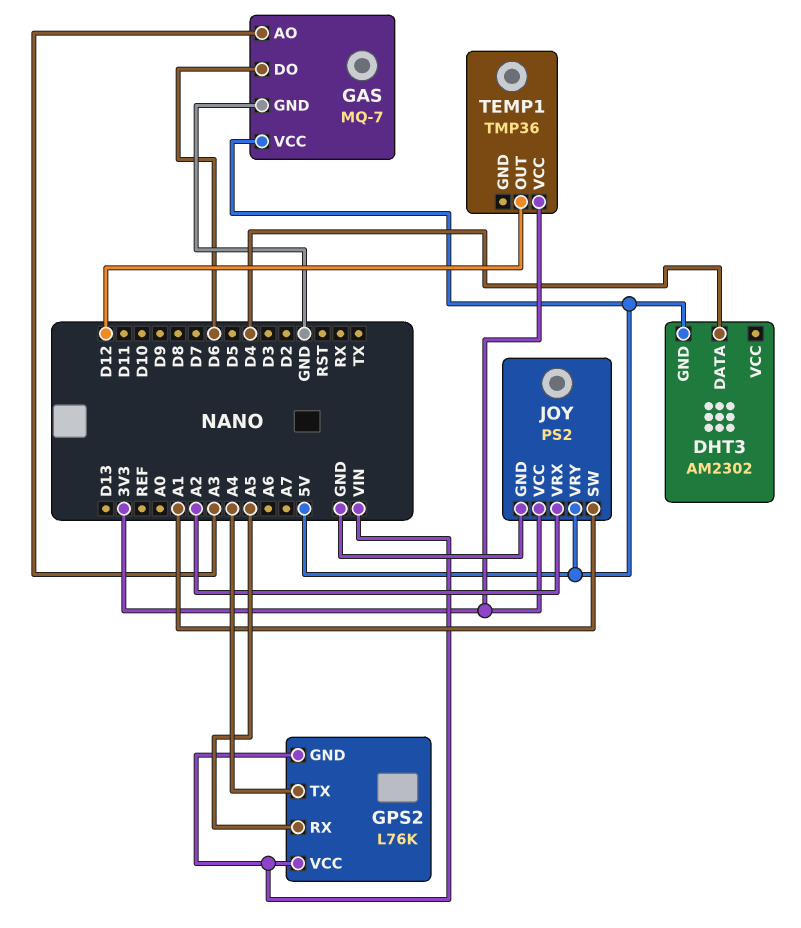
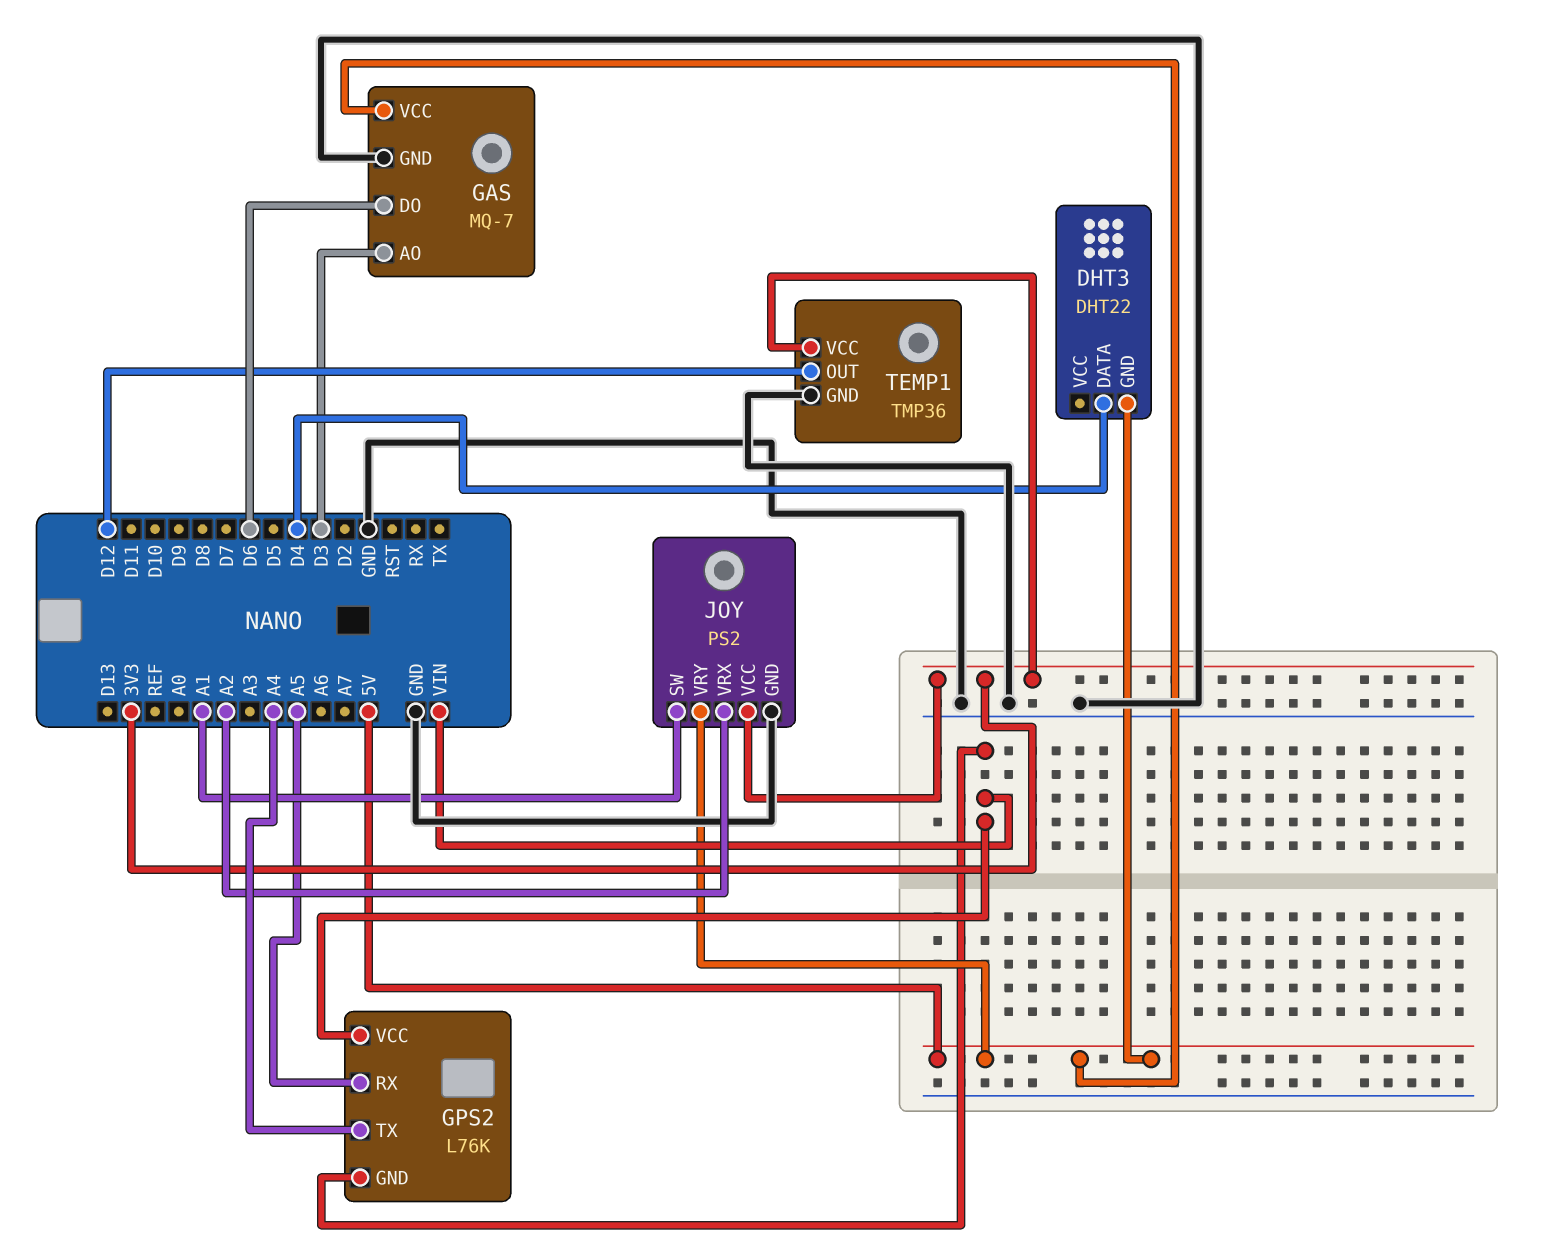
DHT3: AM2302 -> DHT22
GAS pin AO: A3 -> D3
TEMP1 pin GND: none -> GND

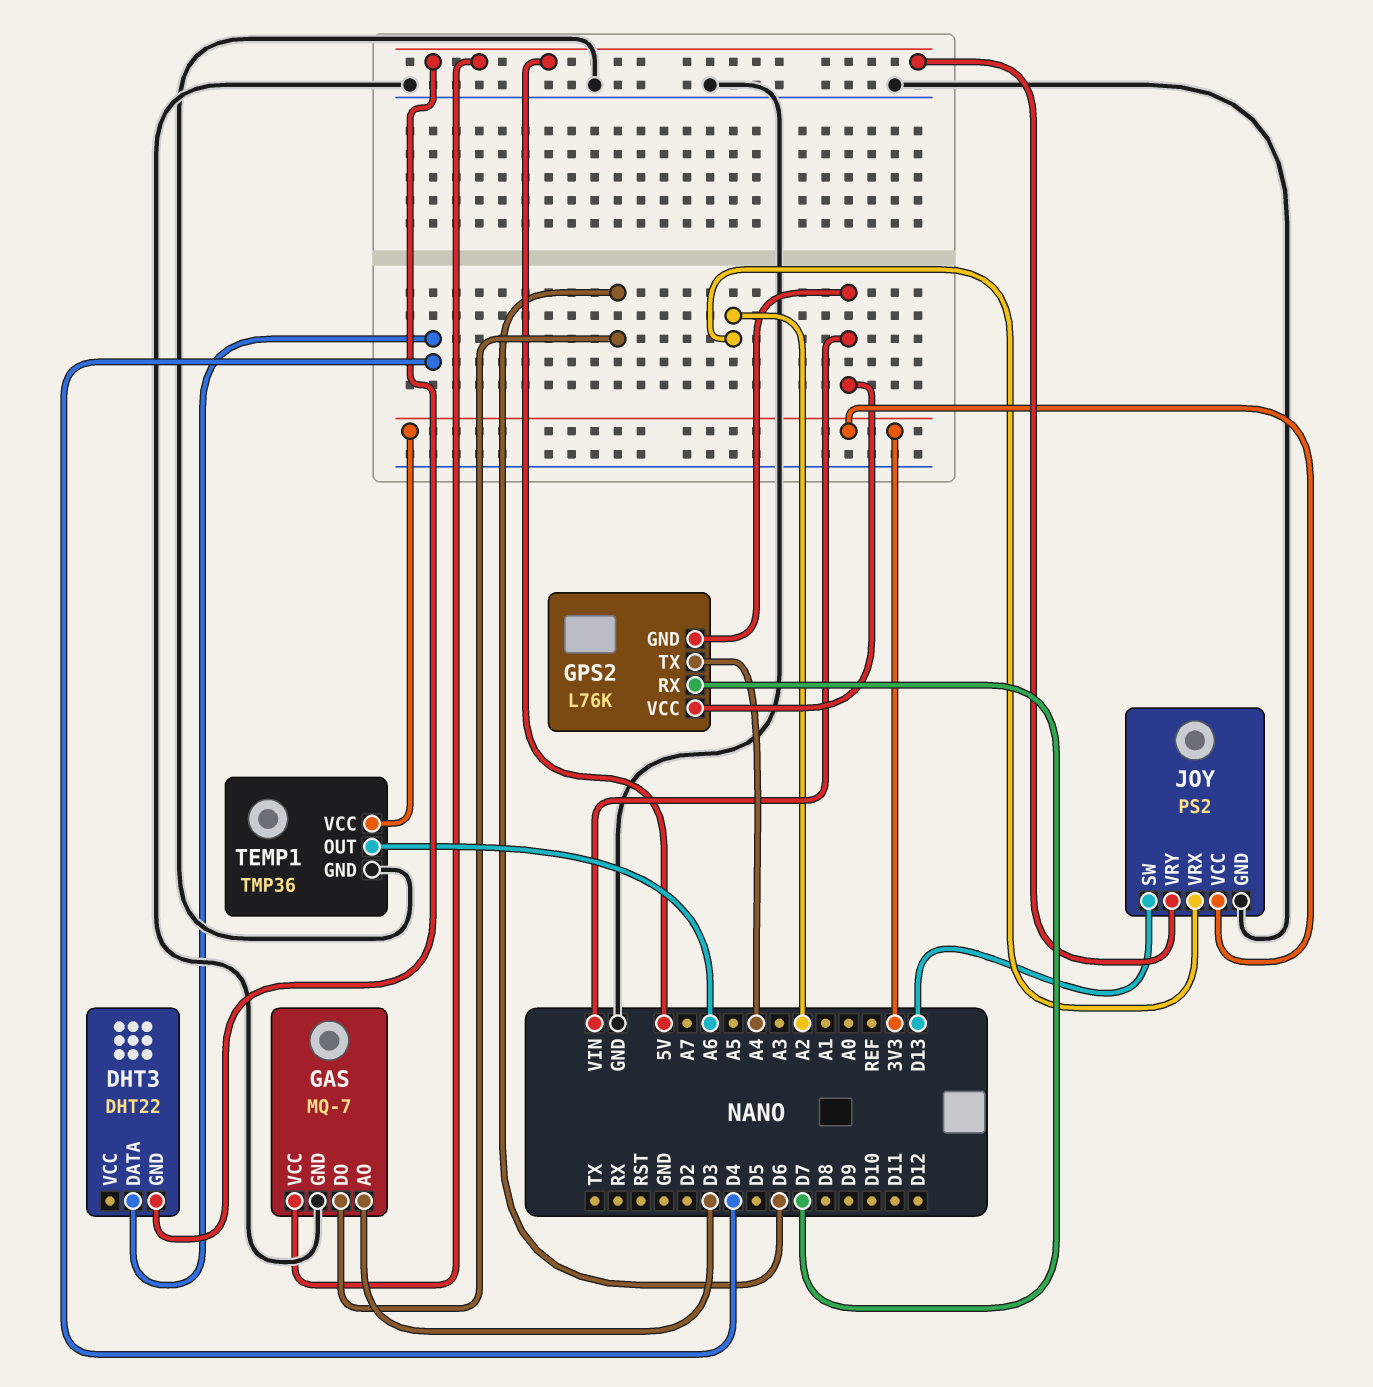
GPS2 pin RX: A5 -> D7
JOY pin SW: A1 -> D13
TEMP1 pin OUT: D12 -> A6

